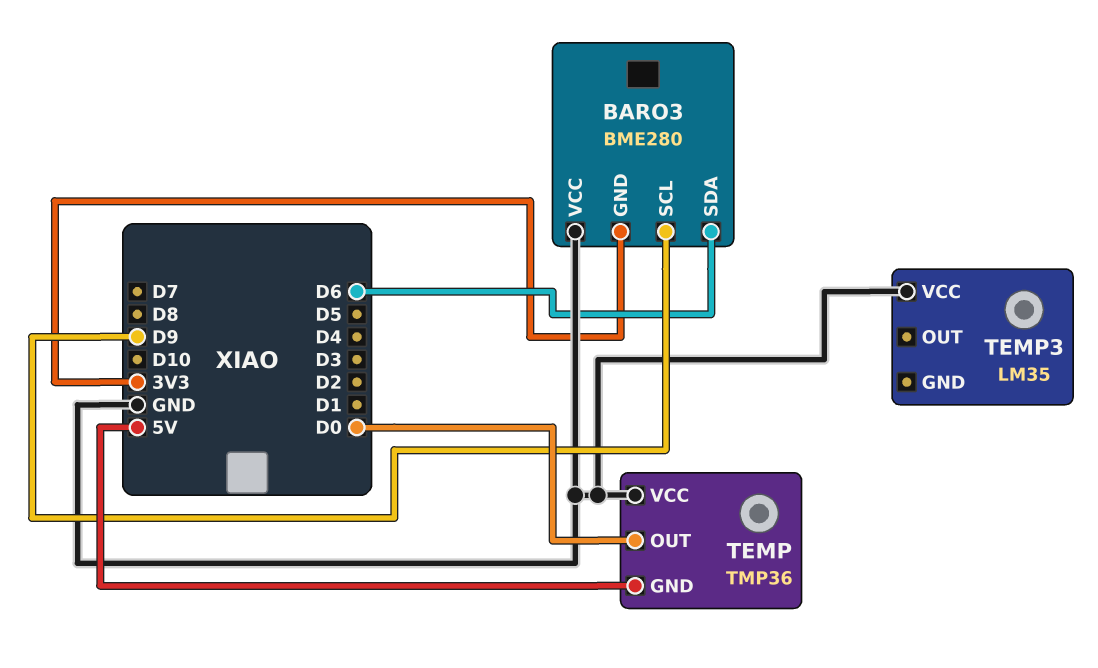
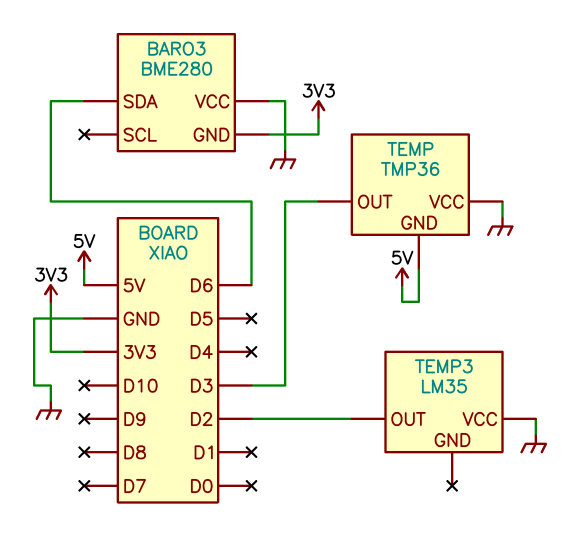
BARO3 pin SCL: D9 -> none
TEMP pin OUT: D0 -> D3
TEMP3 pin OUT: none -> D2

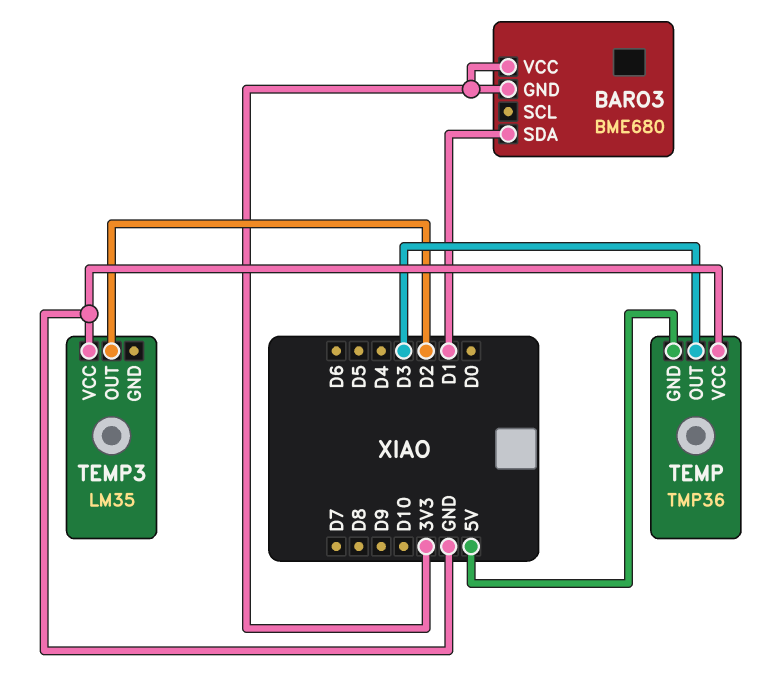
BARO3: BME280 -> BME680
BARO3 pin SDA: D6 -> D1
BARO3 pin VCC: GND -> 3V3

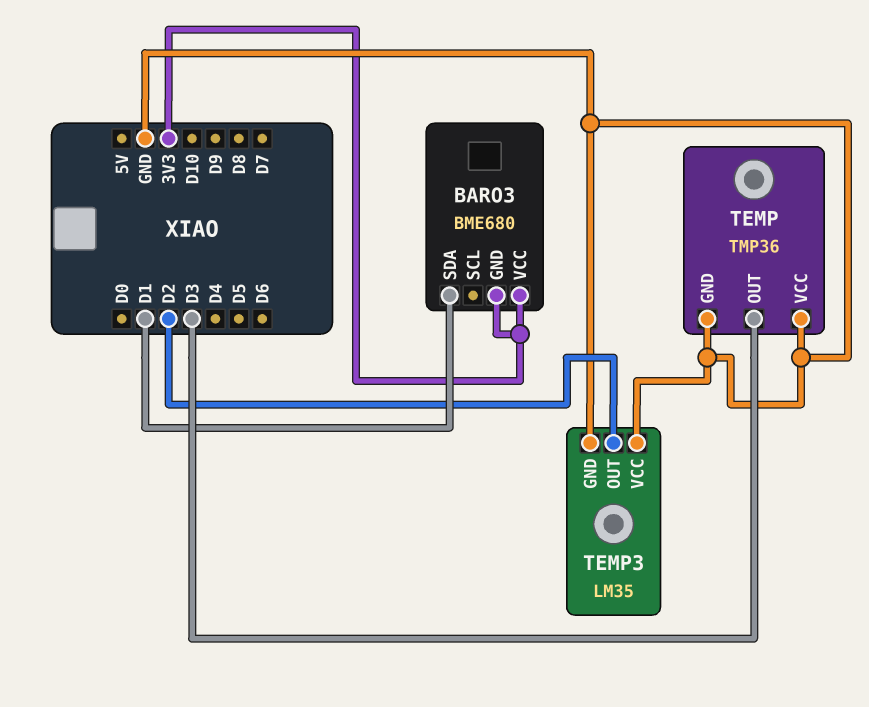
TEMP pin GND: 5V -> GND
TEMP3 pin GND: none -> GND

